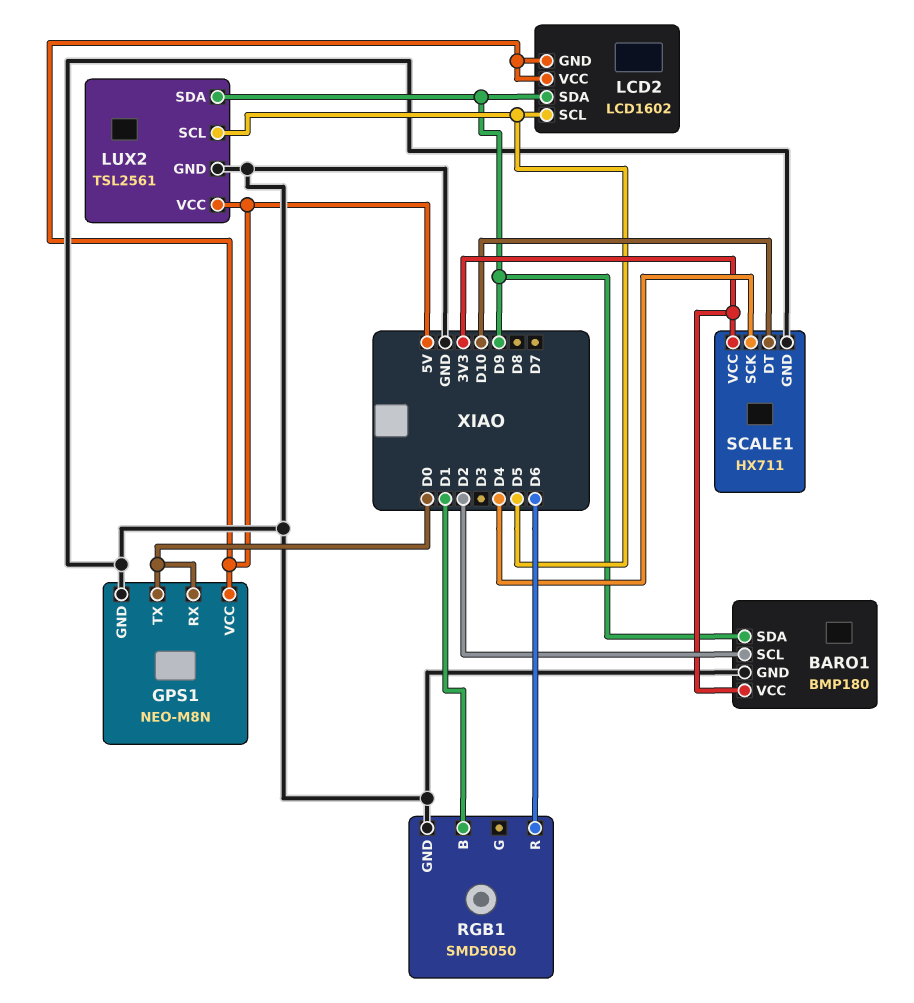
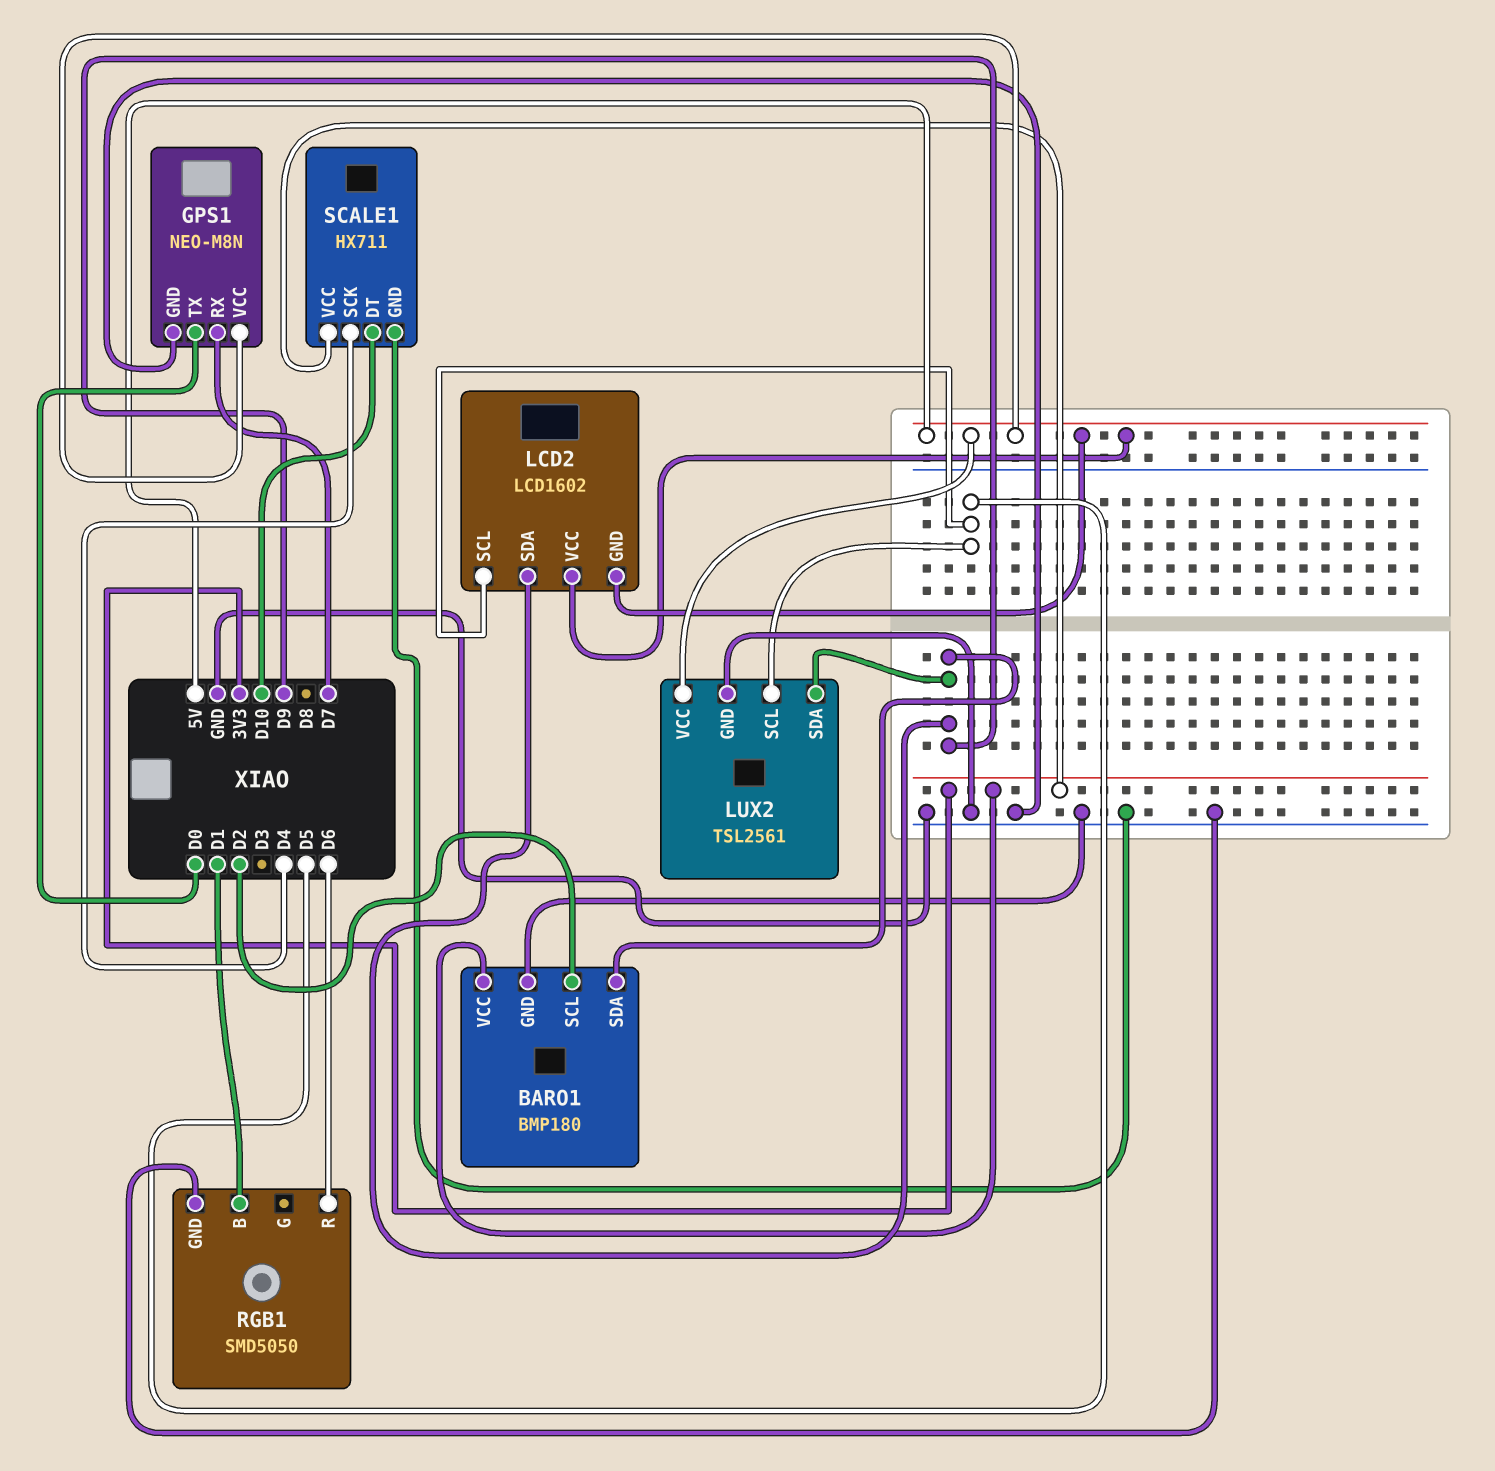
GPS1 pin RX: D0 -> D7

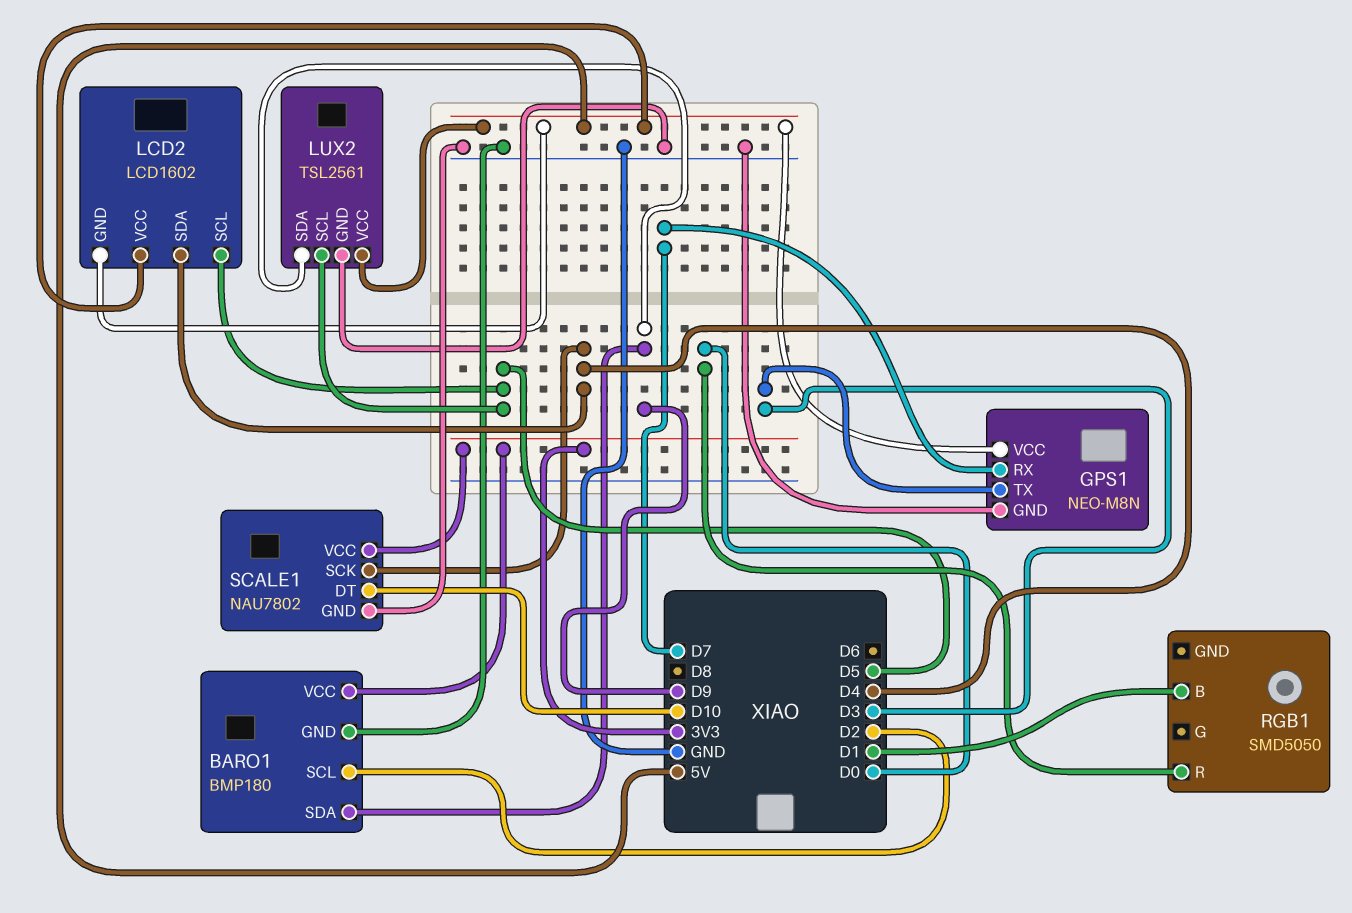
GPS1 pin TX: D0 -> D3
LCD2 pin SDA: D9 -> D4
RGB1 pin GND: GND -> none
RGB1 pin R: D6 -> D0
SCALE1: HX711 -> NAU7802

